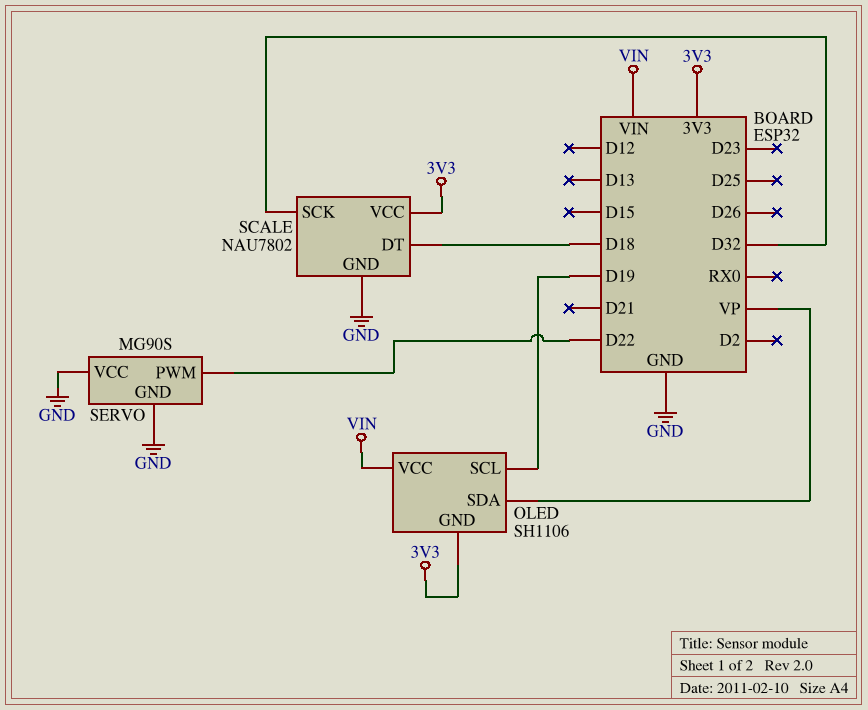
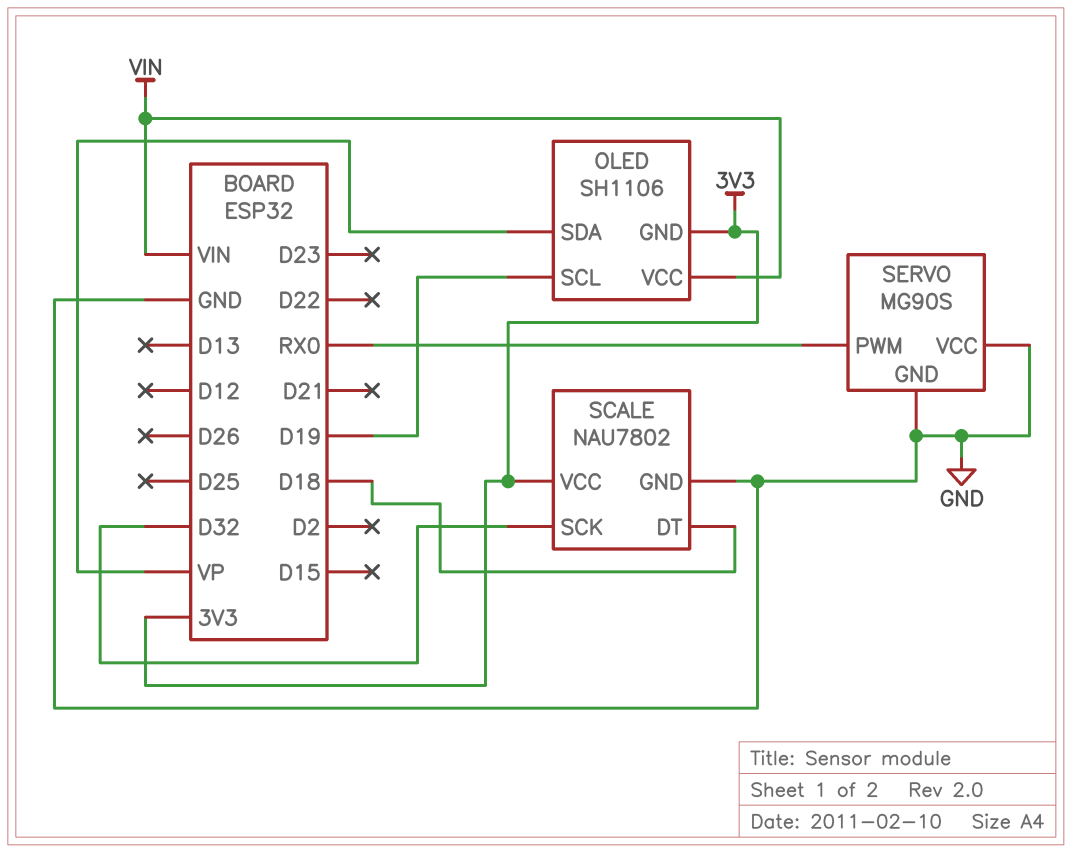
SERVO pin PWM: D22 -> RX0

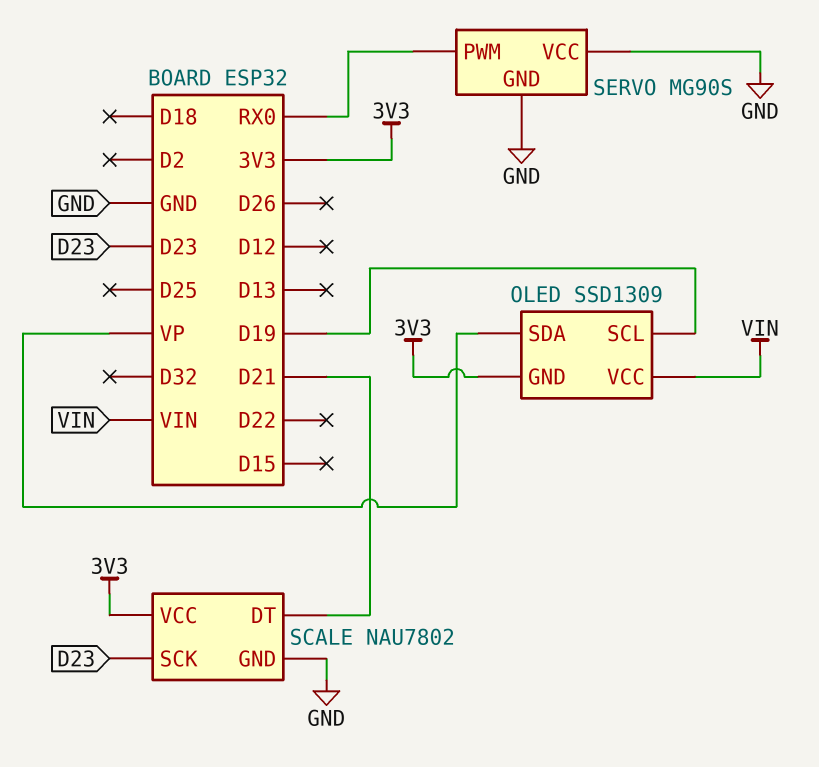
OLED: SH1106 -> SSD1309
SCALE pin DT: D18 -> D21
SCALE pin SCK: D32 -> D23

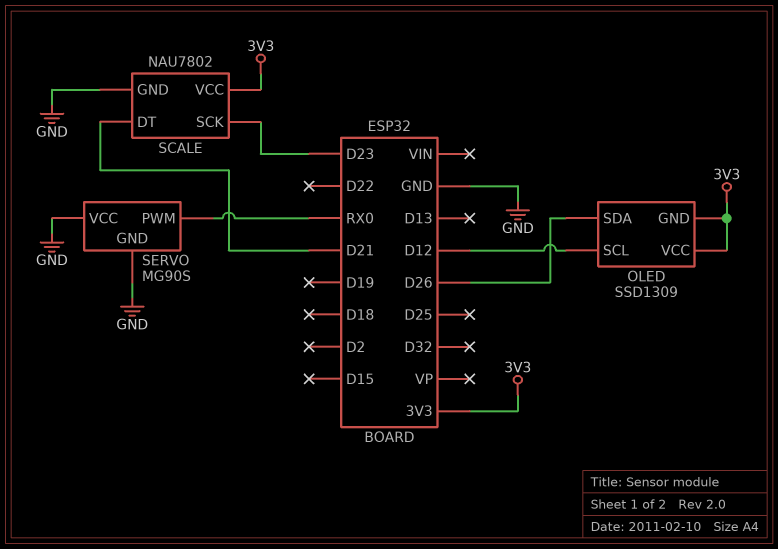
OLED pin SCL: D19 -> D12
OLED pin SDA: VP -> D26
OLED pin VCC: VIN -> 3V3

